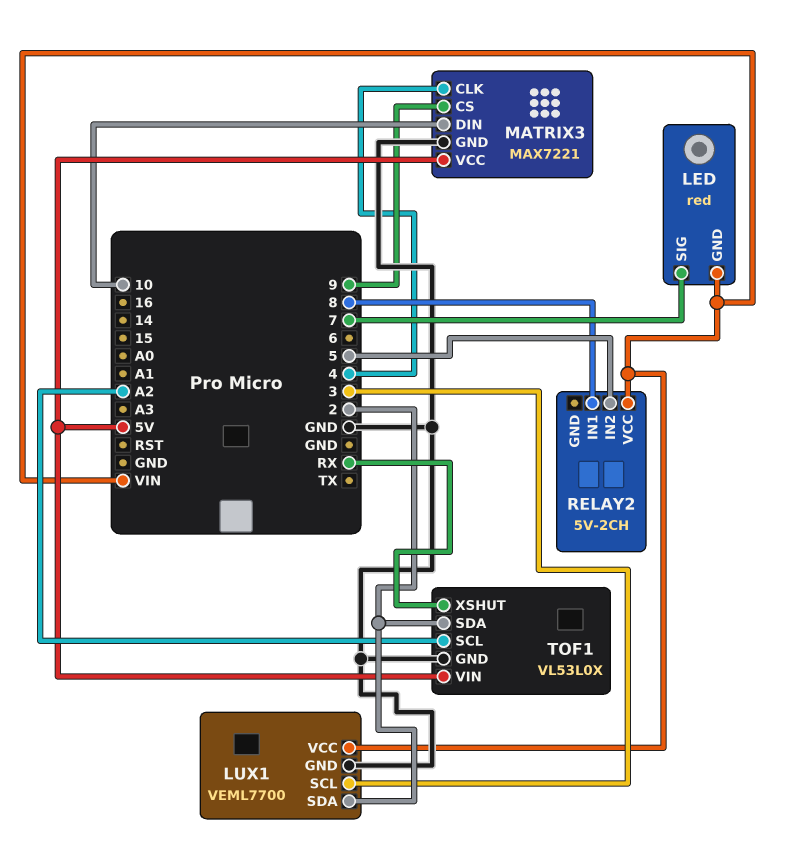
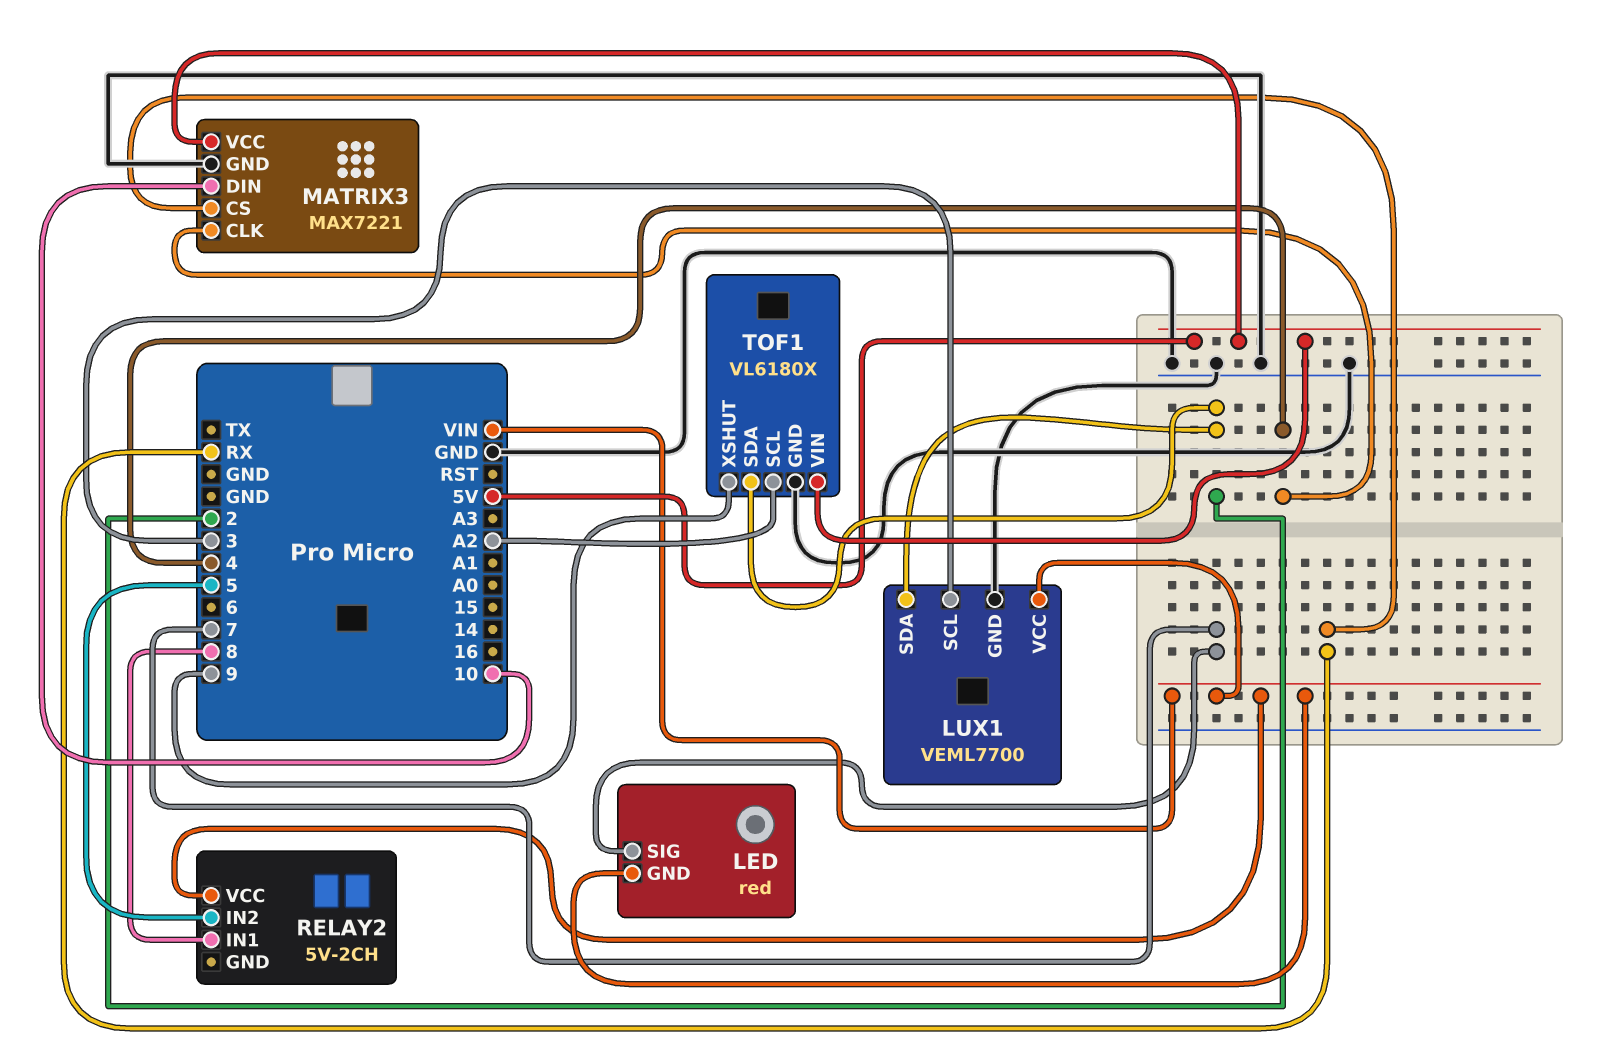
MATRIX3 pin CS: 9 -> RX
TOF1: VL53L0X -> VL6180X
TOF1 pin XSHUT: RX -> 9

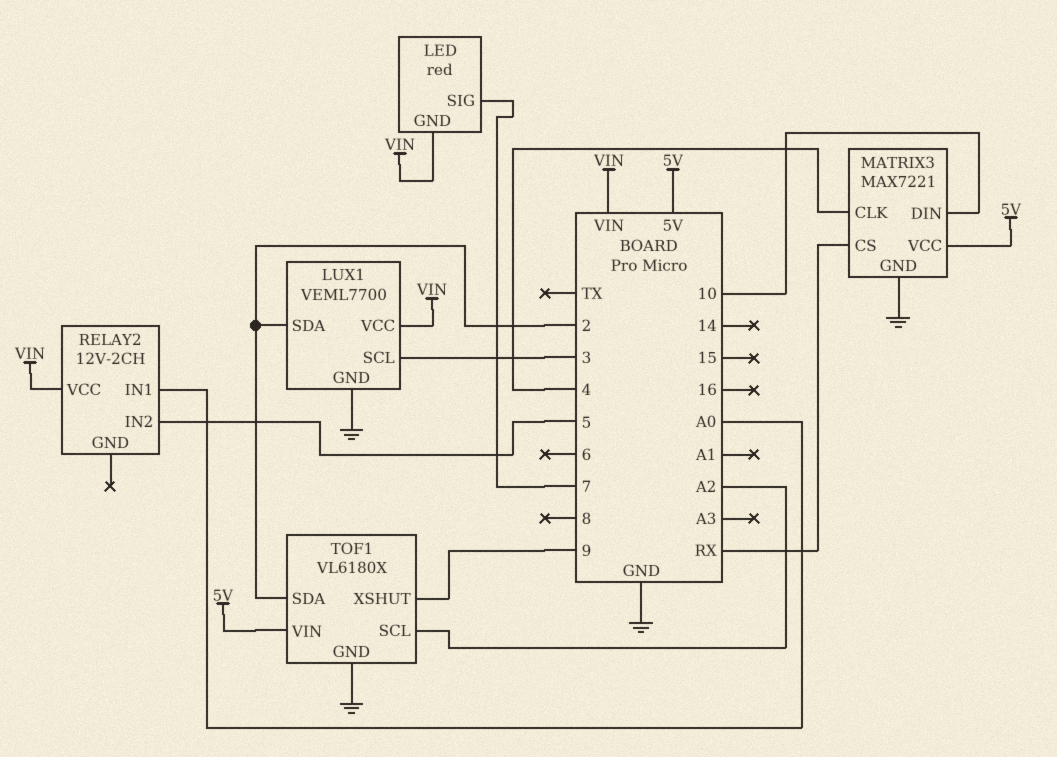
RELAY2: 5V-2CH -> 12V-2CH
RELAY2 pin IN1: 8 -> A0

